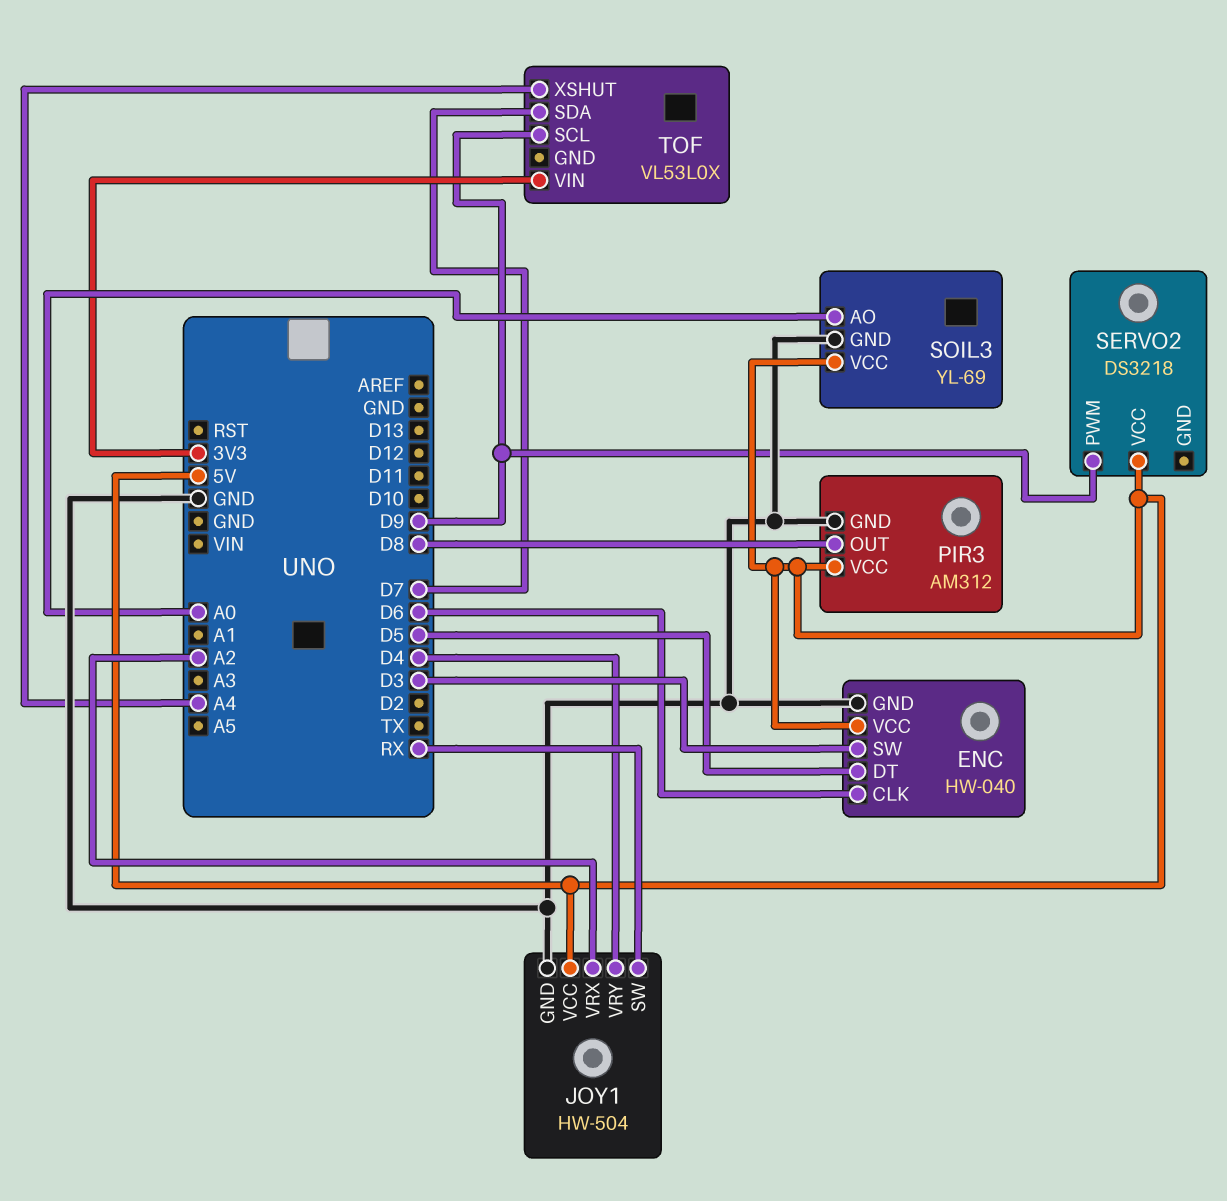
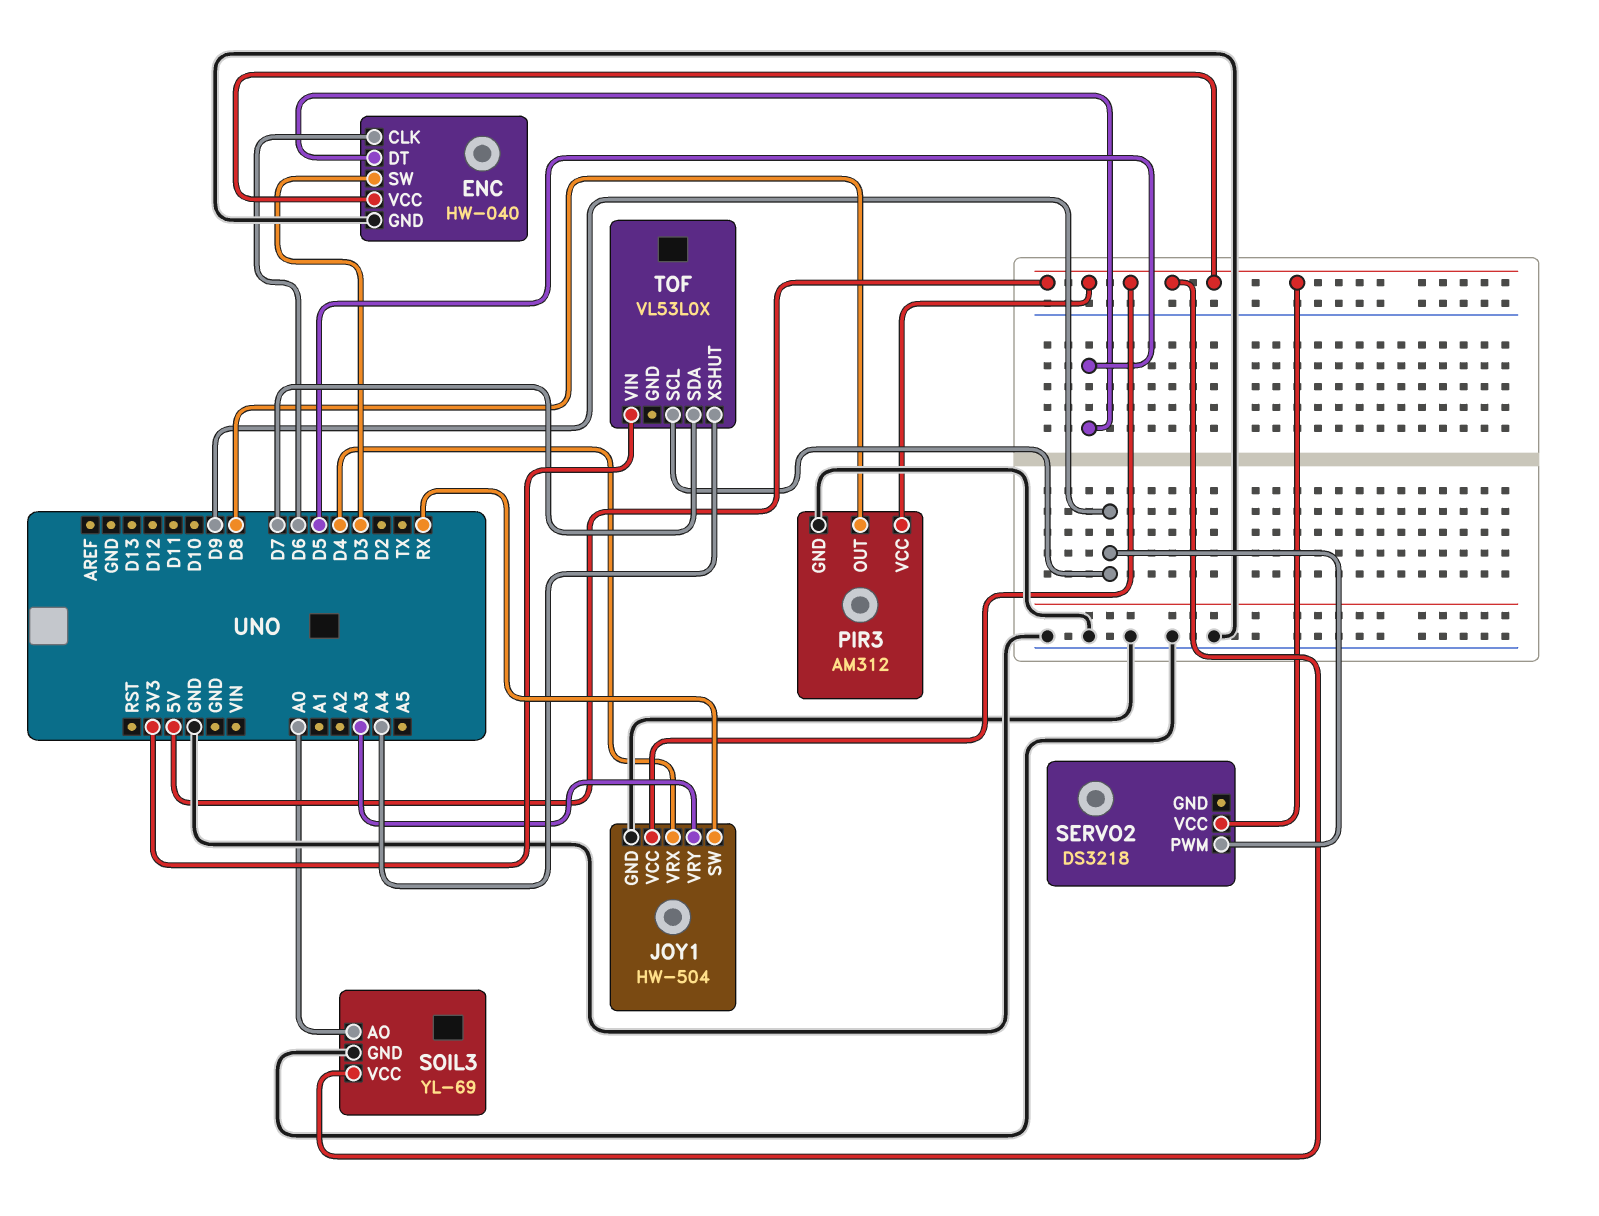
JOY1 pin VRX: A2 -> D4
JOY1 pin VRY: D4 -> A3

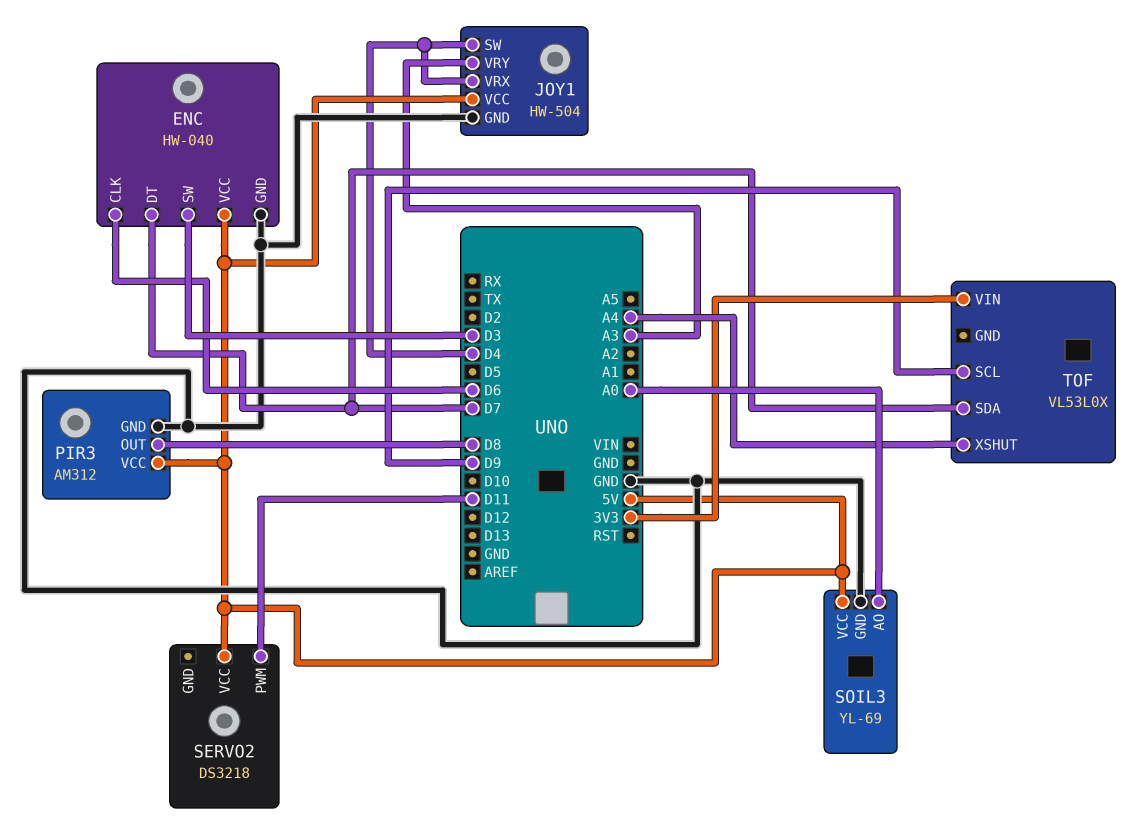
ENC pin DT: D5 -> D7
JOY1 pin SW: RX -> D4
SERVO2 pin PWM: D9 -> D11

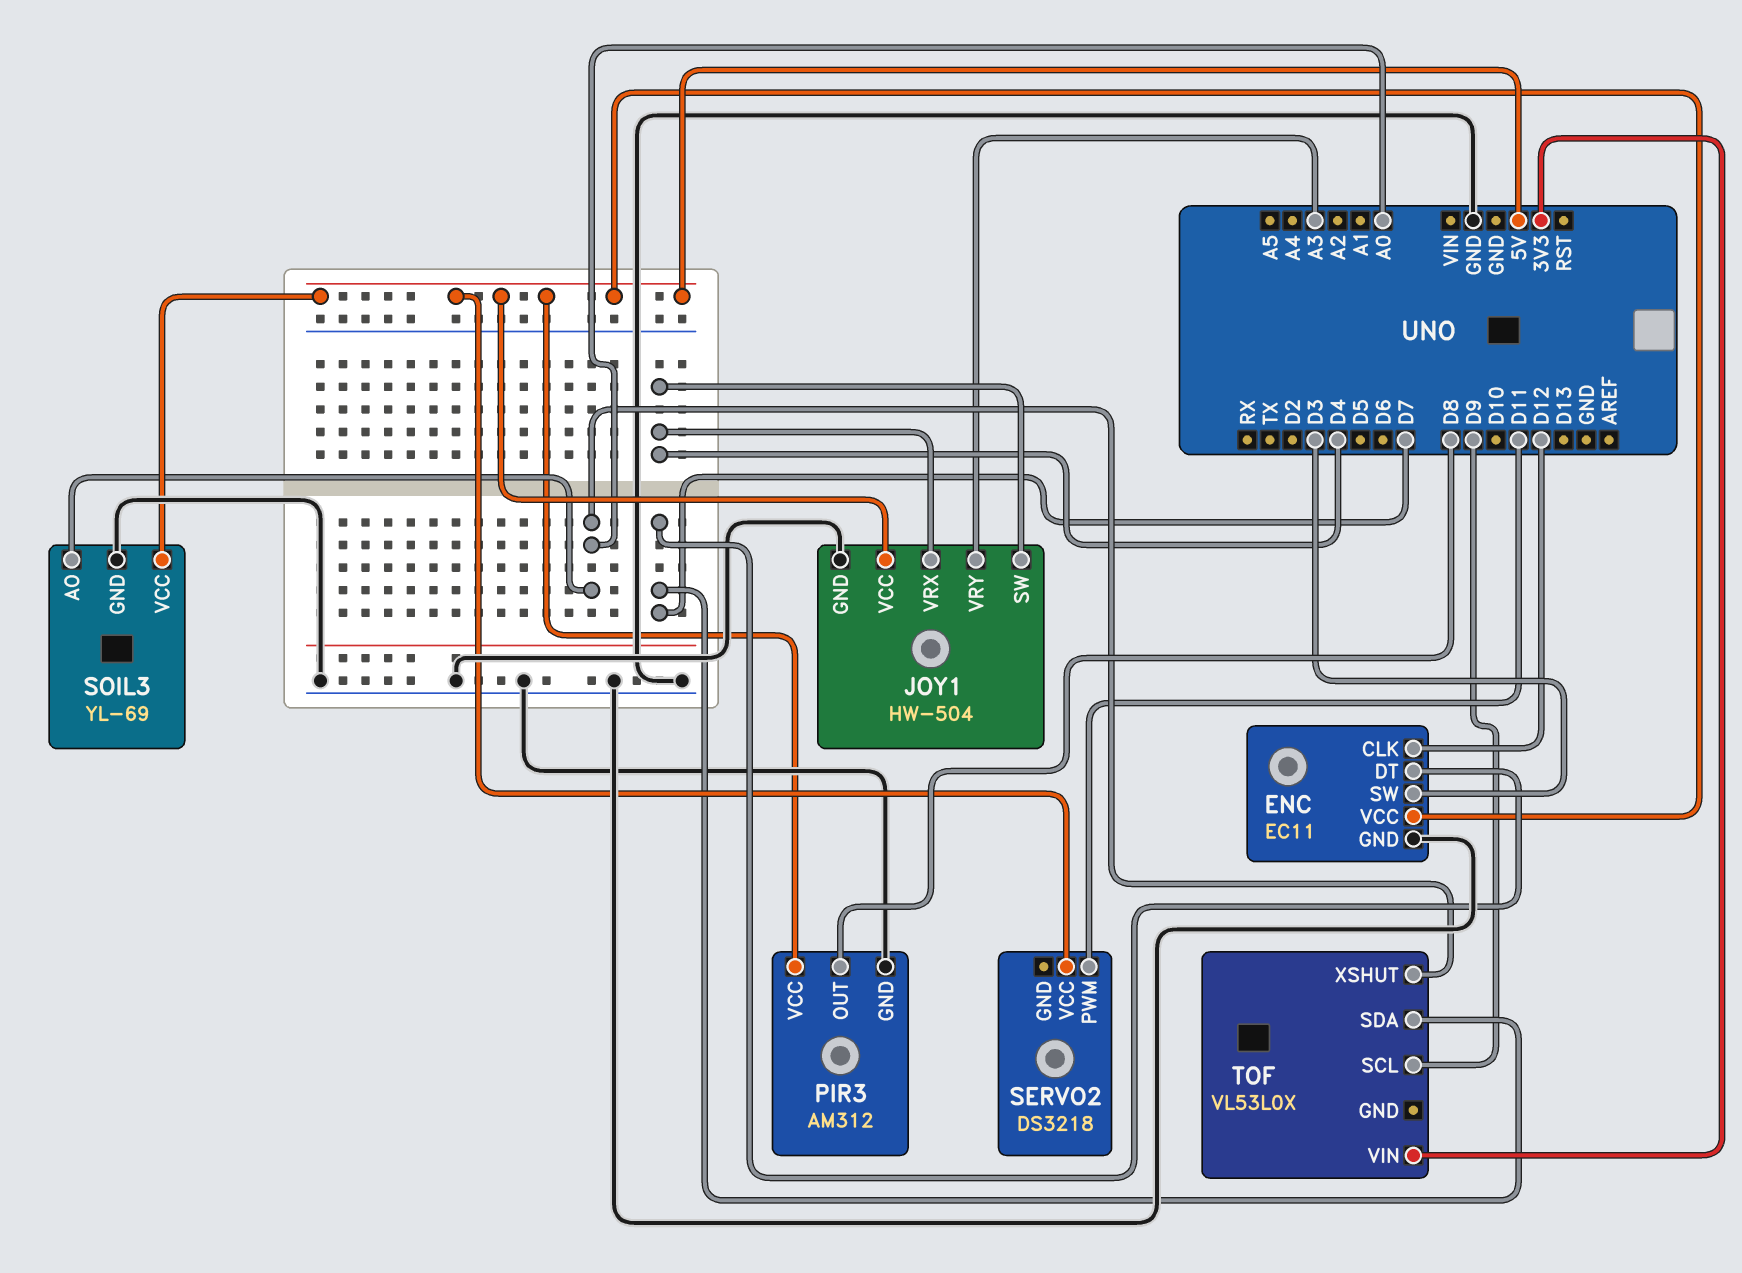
ENC: HW-040 -> EC11
ENC pin CLK: D6 -> D12
TOF pin XSHUT: A4 -> A0

